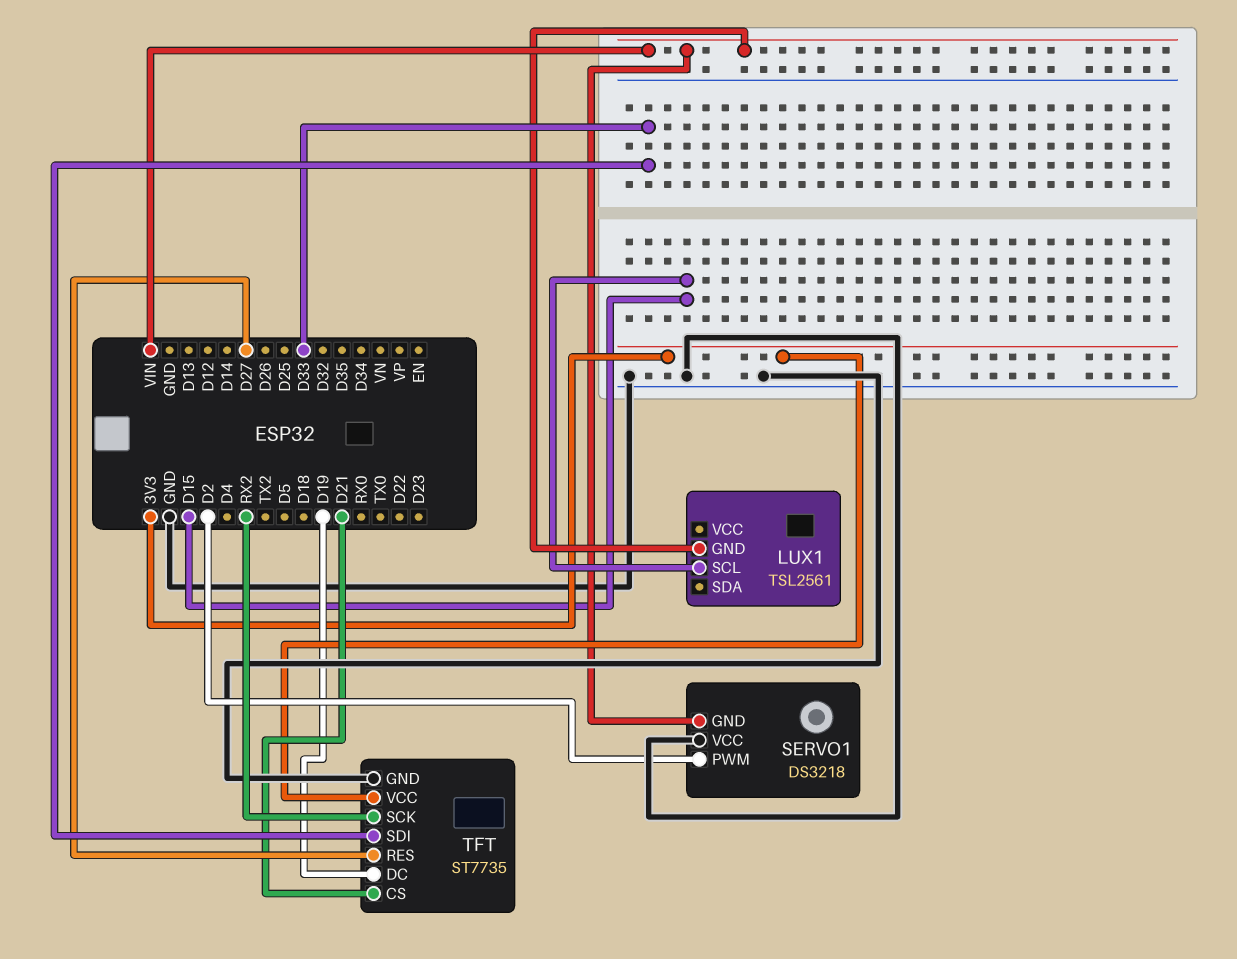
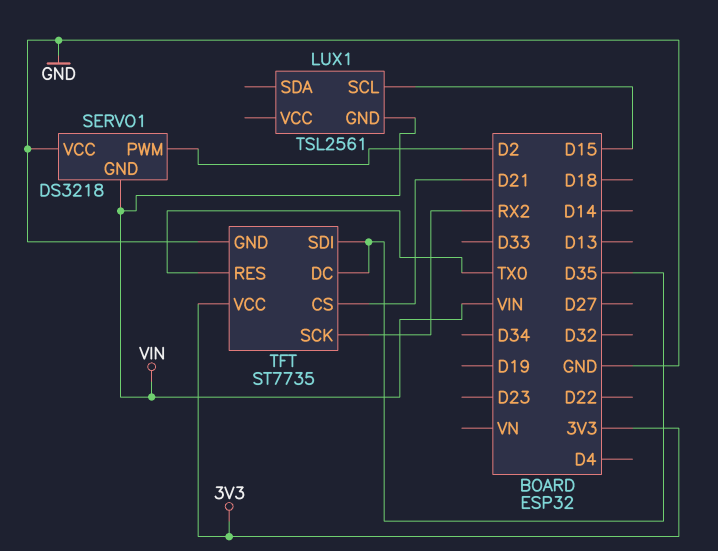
TFT pin DC: D19 -> D35
TFT pin RES: D27 -> TX0
TFT pin SDI: D33 -> D35

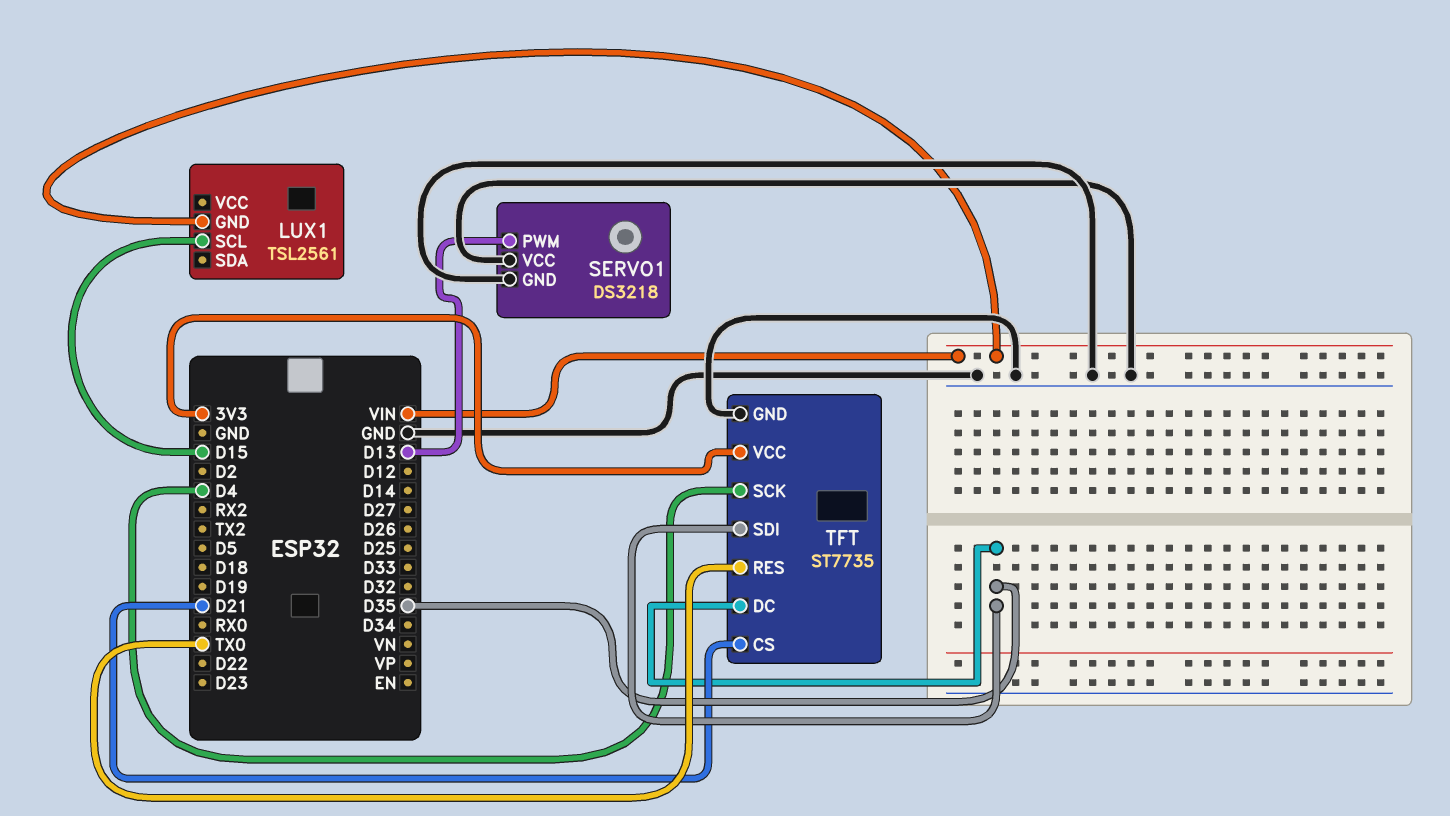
SERVO1 pin GND: VIN -> GND
SERVO1 pin PWM: D2 -> D13
TFT pin SCK: RX2 -> D4

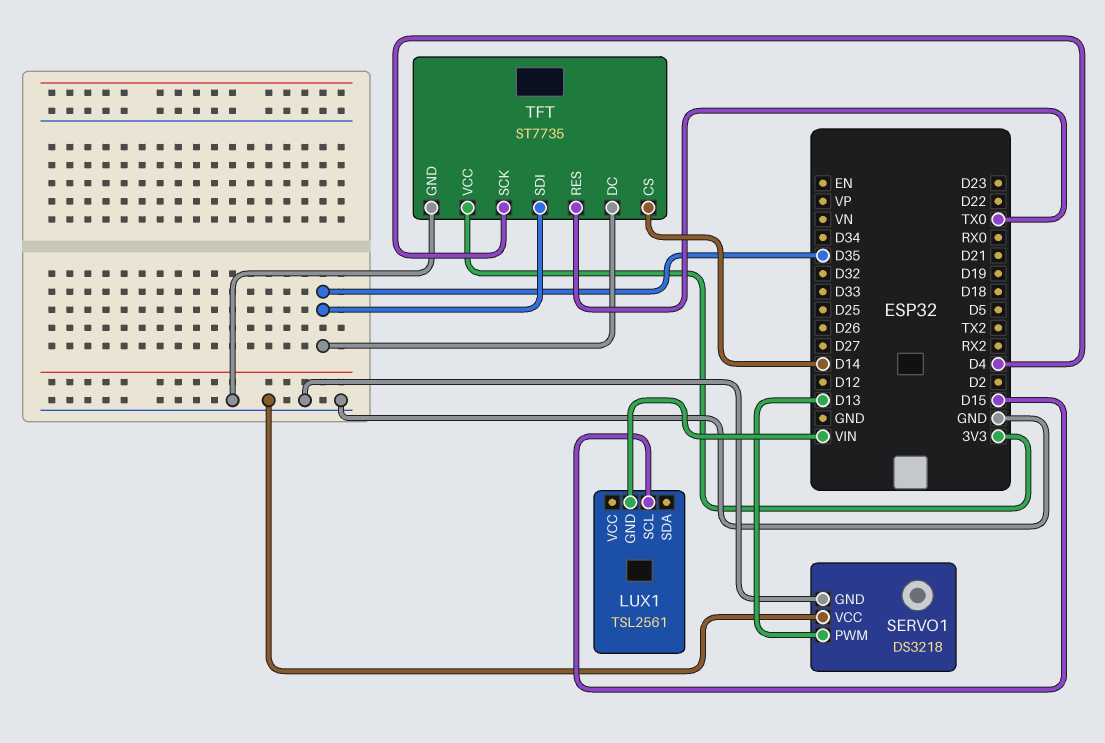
TFT pin CS: D21 -> D14

